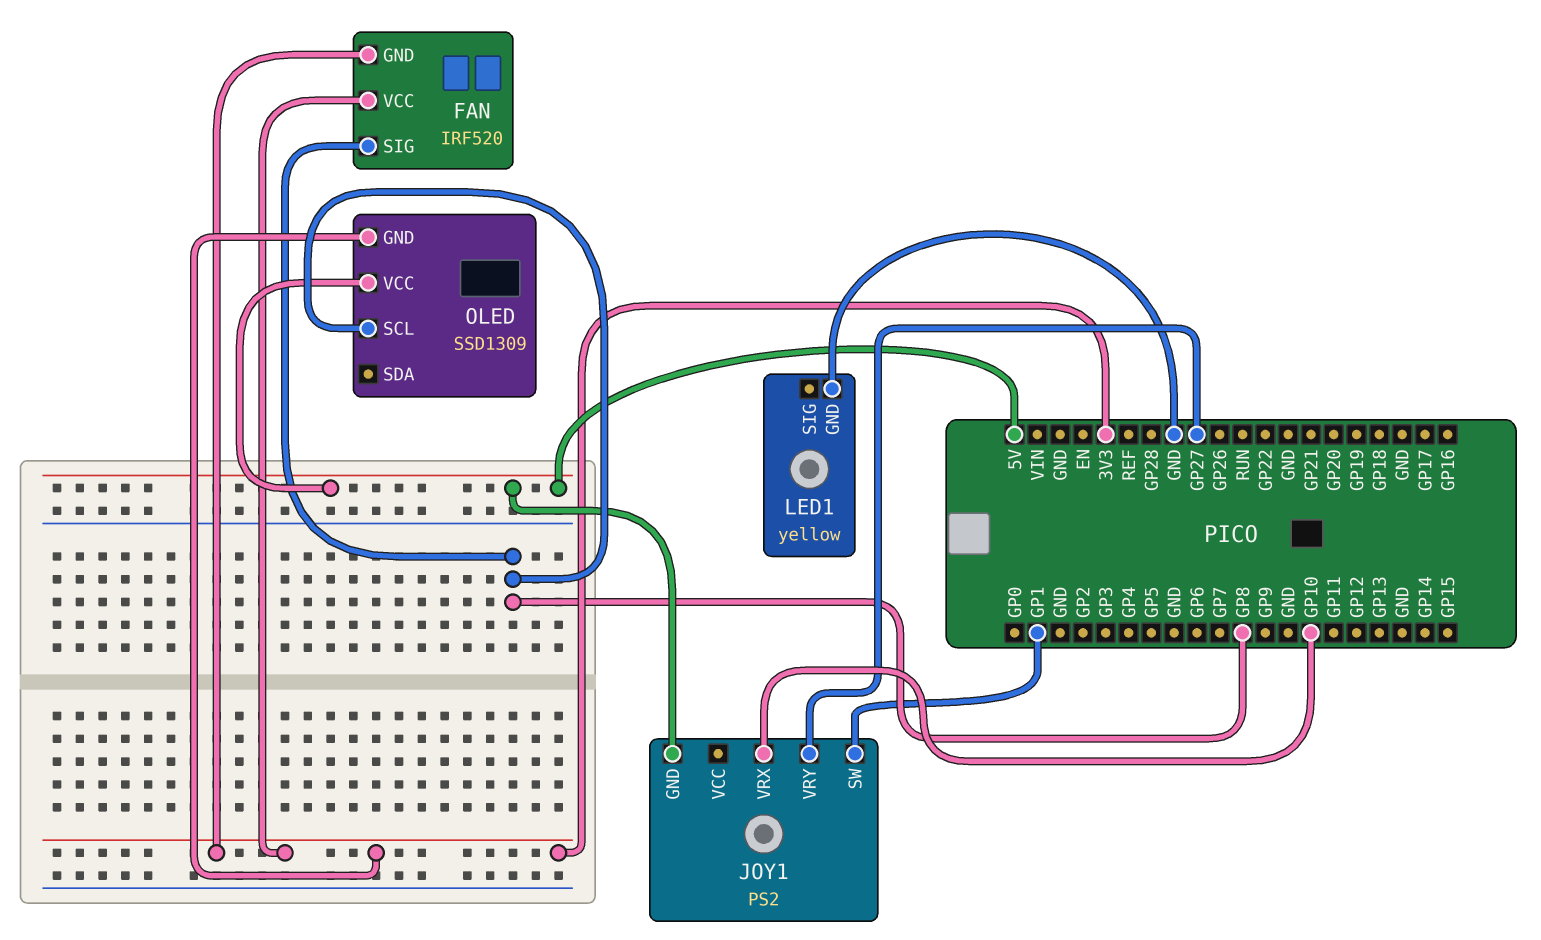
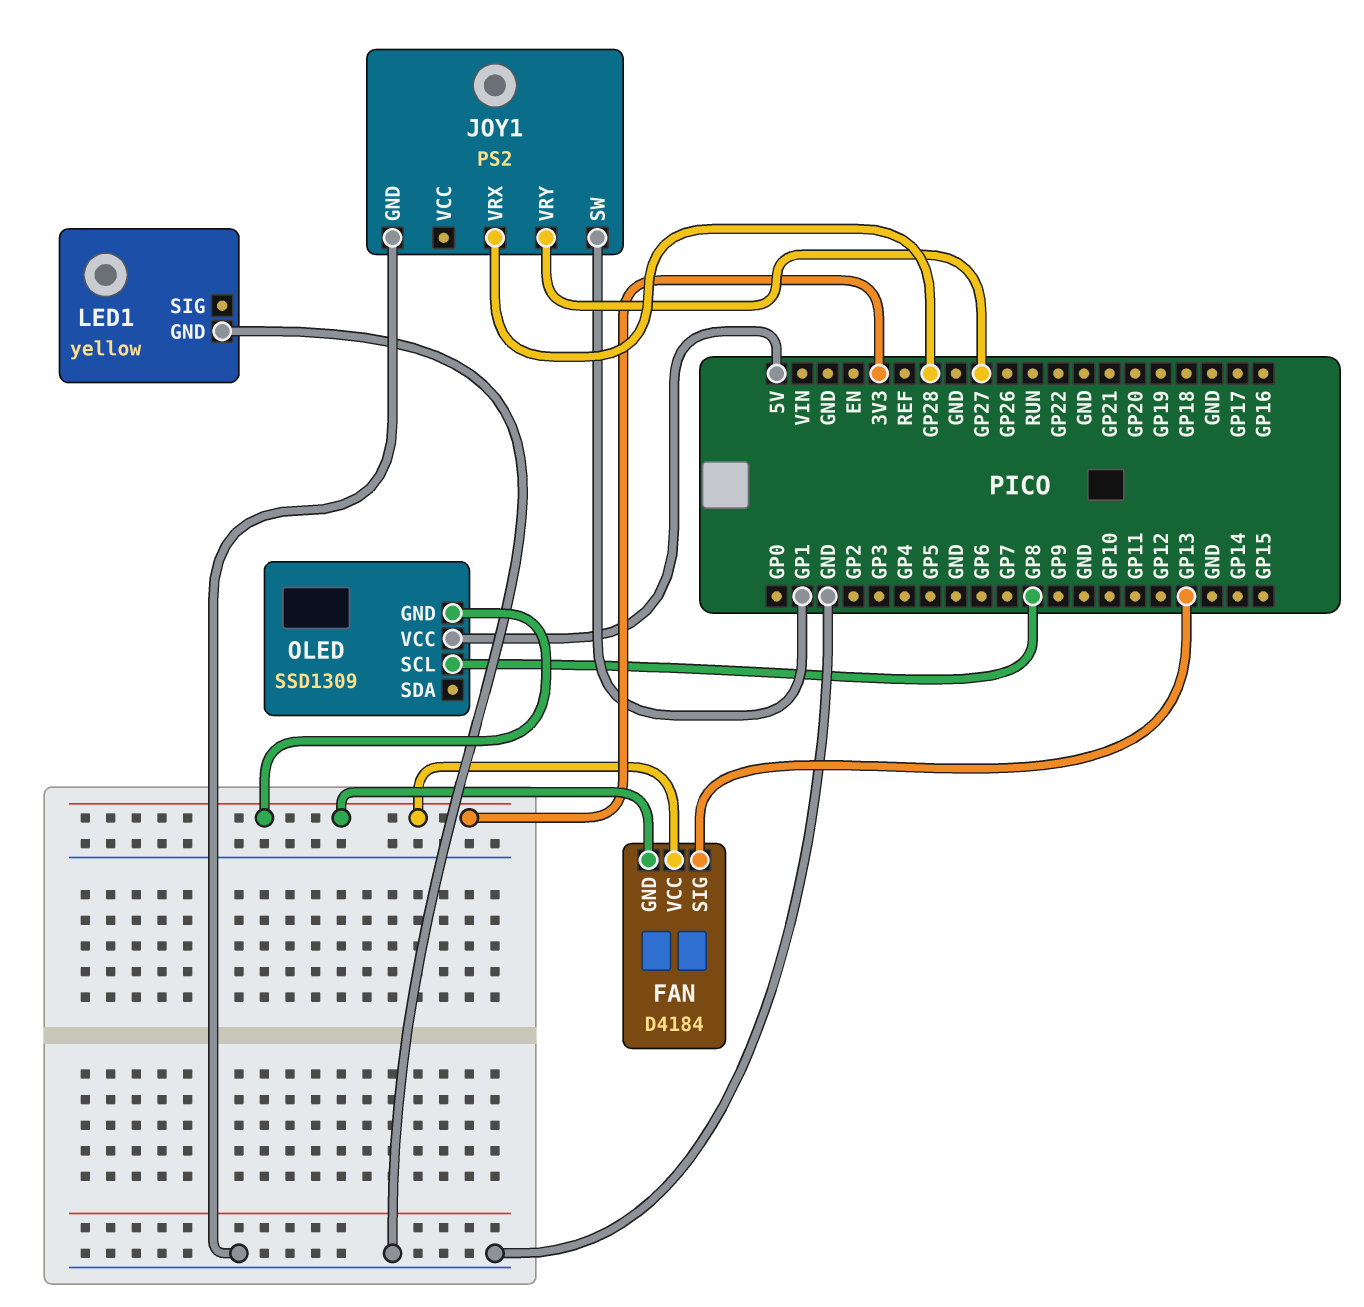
FAN: IRF520 -> D4184
FAN pin SIG: GP8 -> GP13
JOY1 pin GND: 5V -> GND
JOY1 pin VRX: GP10 -> GP28

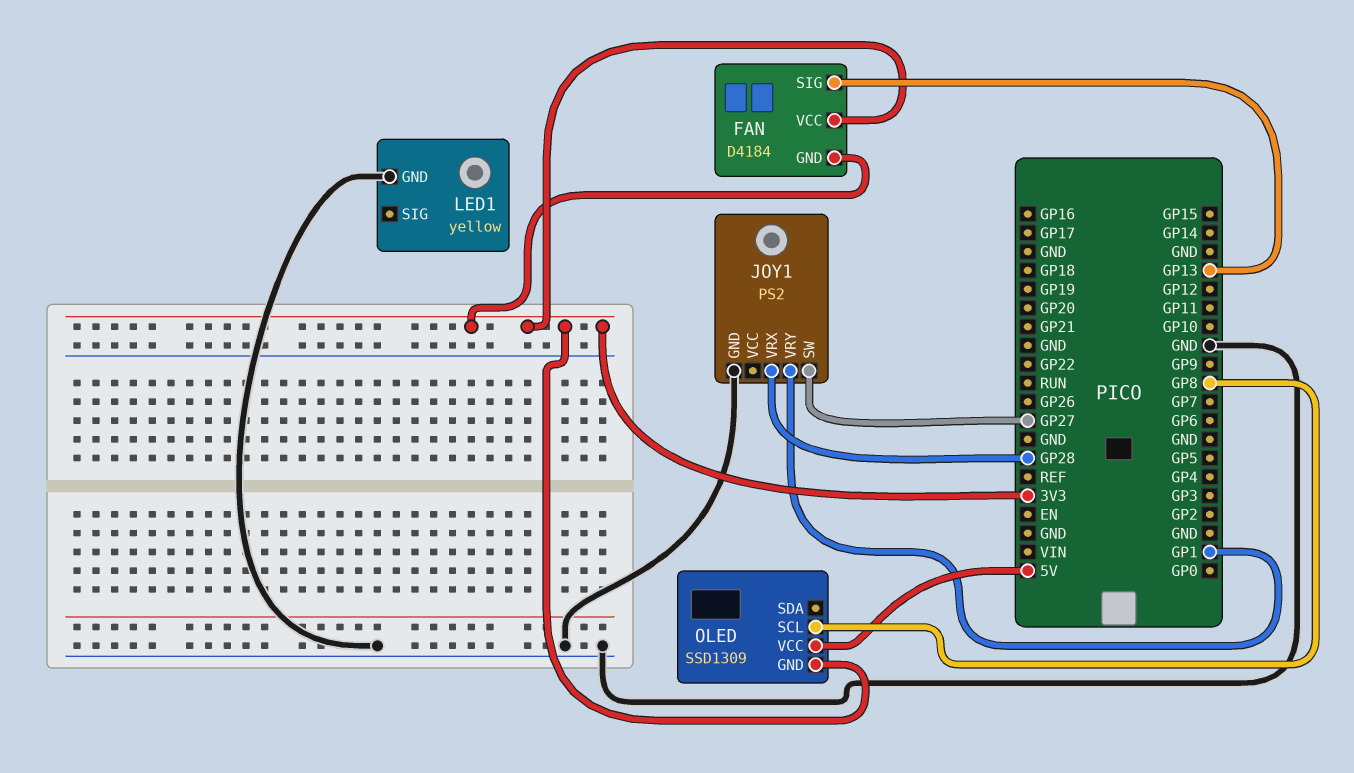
JOY1 pin SW: GP1 -> GP27
JOY1 pin VRY: GP27 -> GP1

